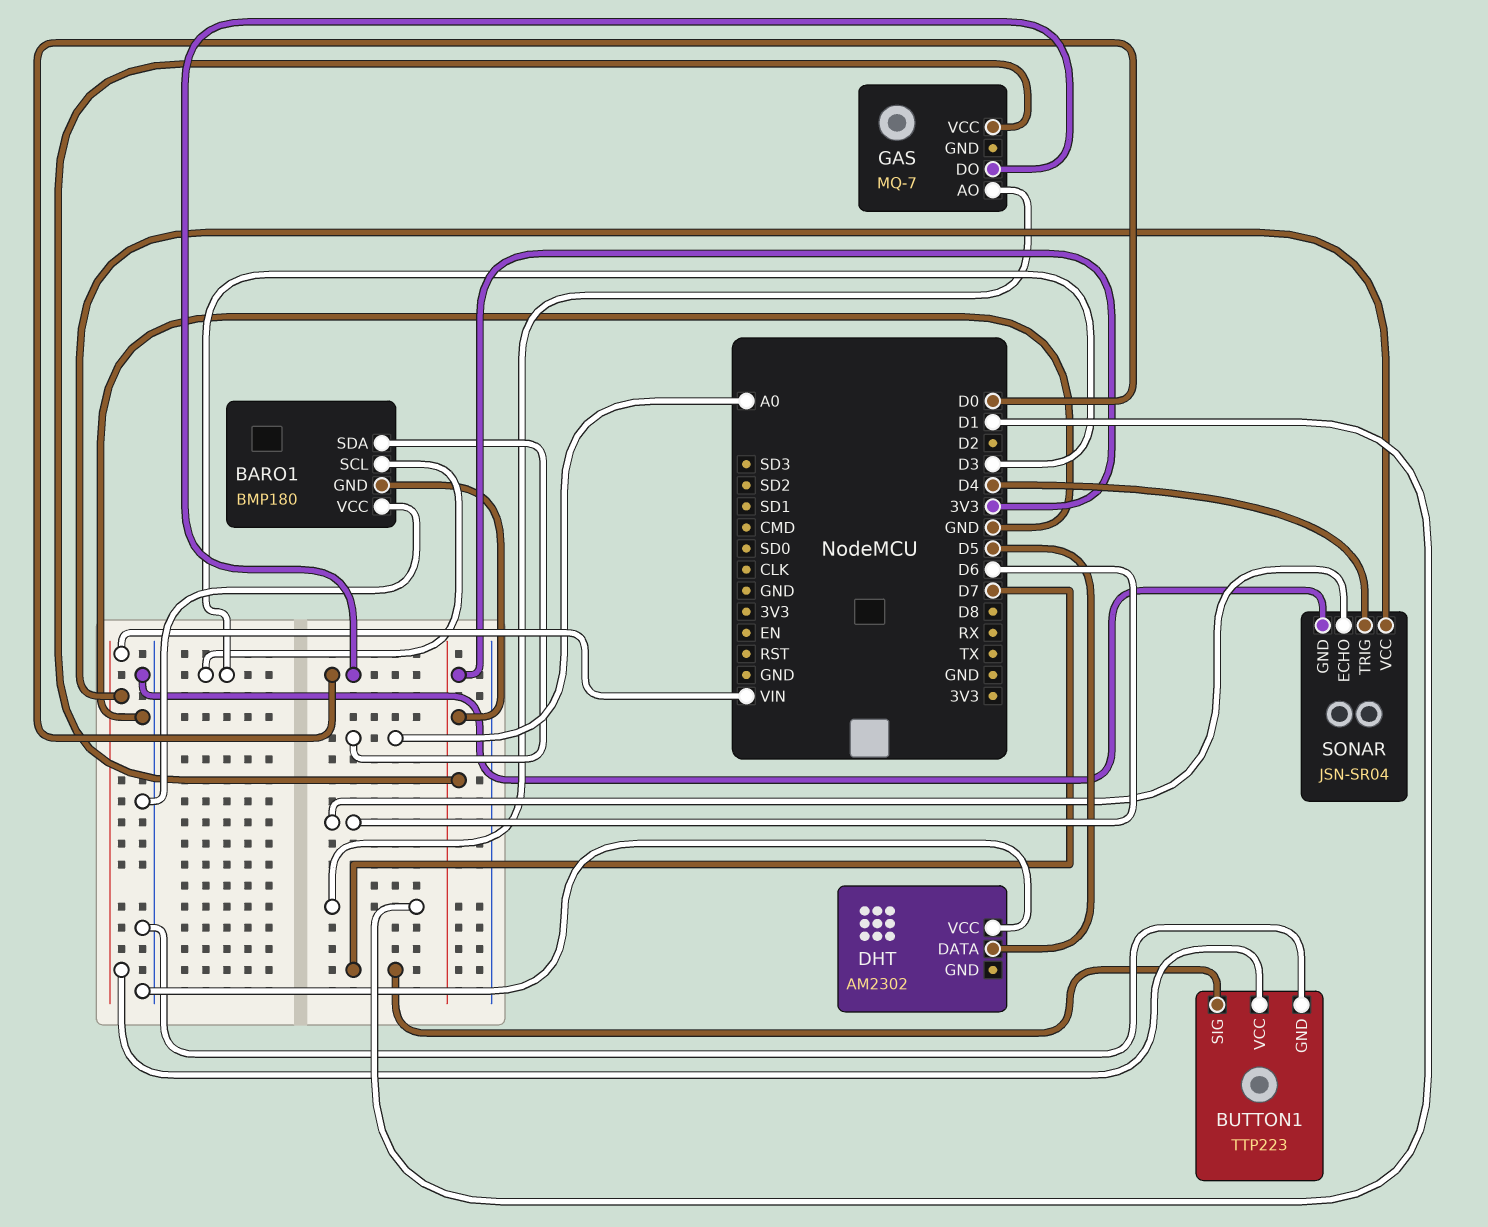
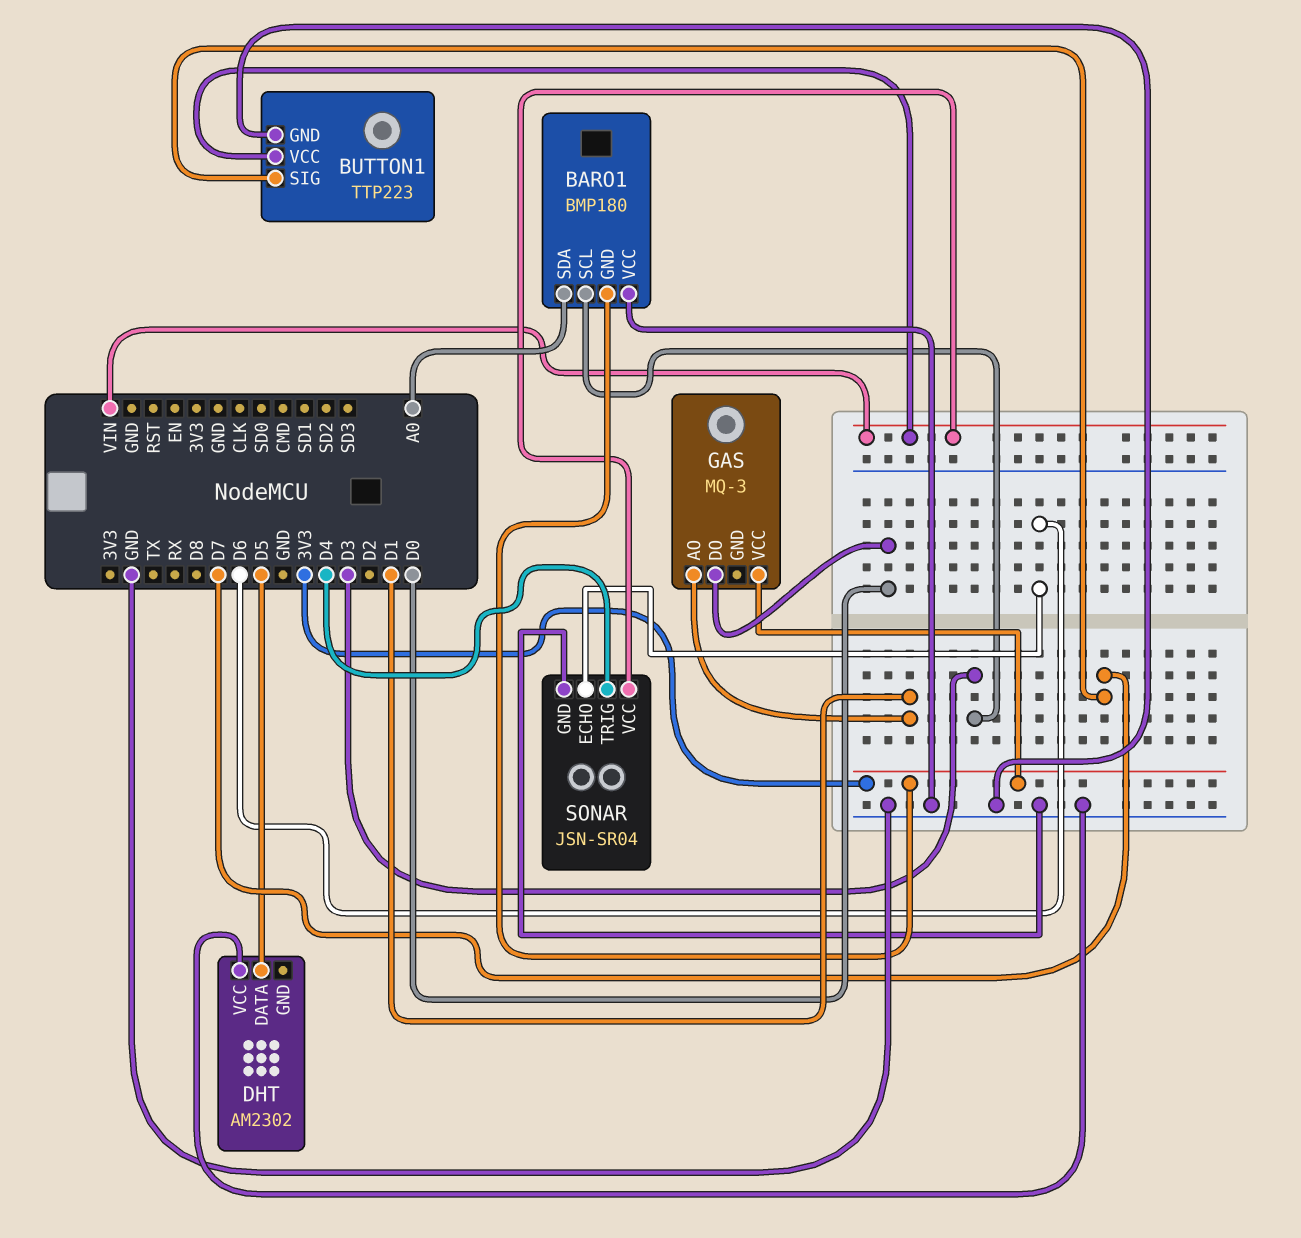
GAS: MQ-7 -> MQ-3

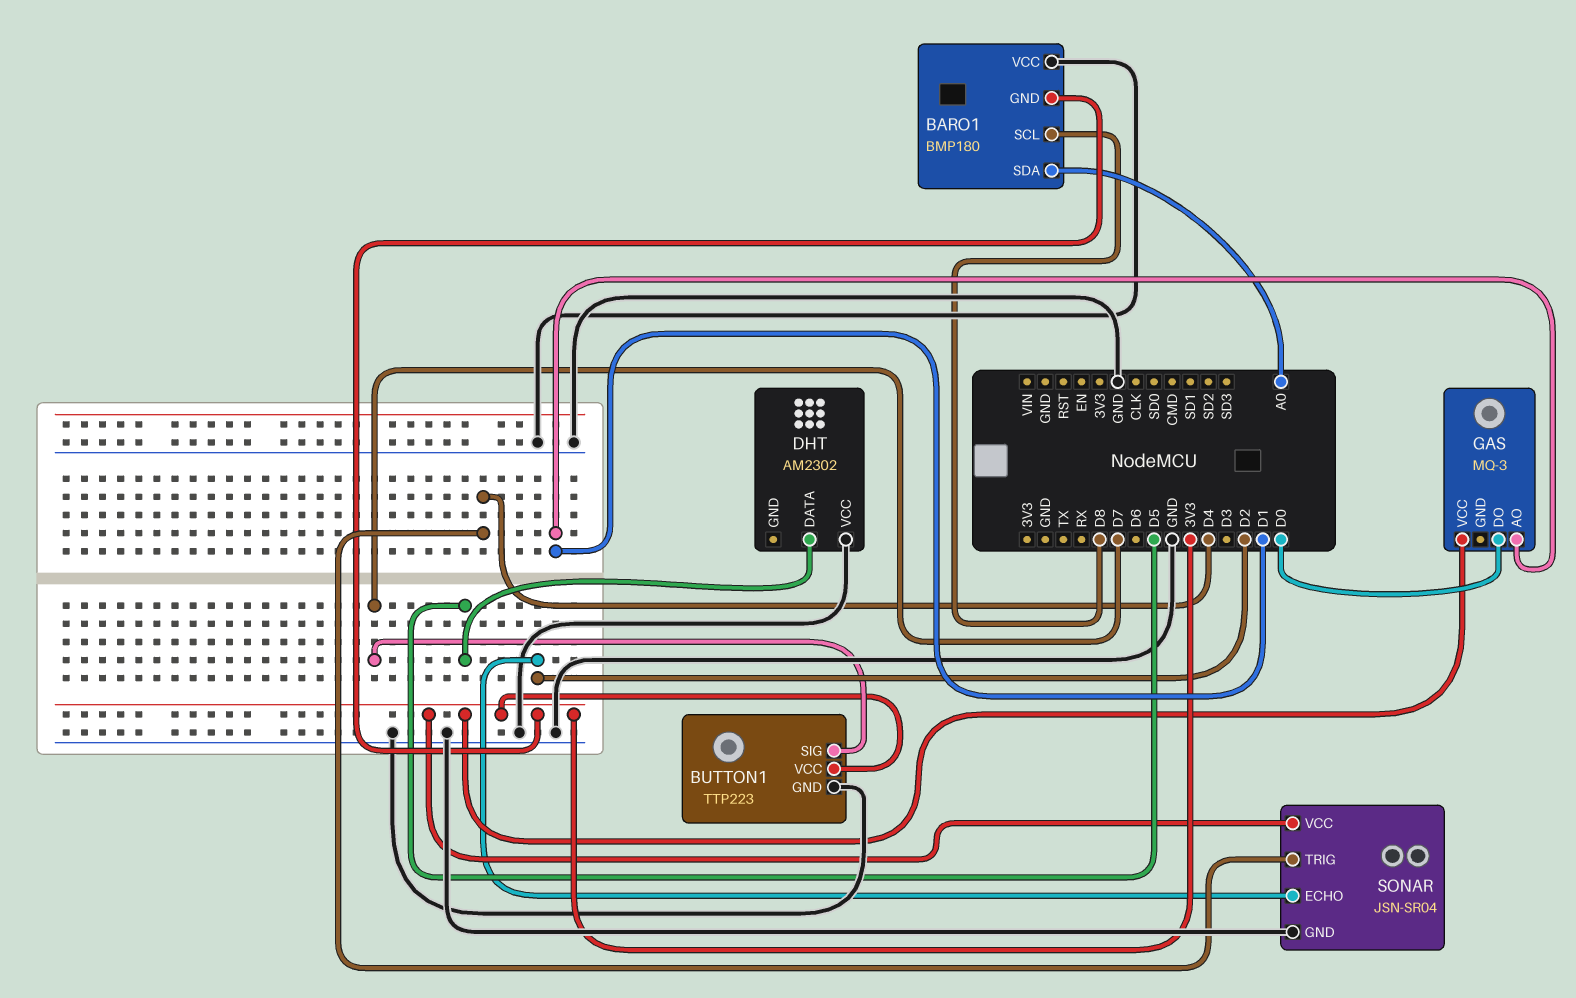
BARO1 pin SCL: D3 -> D8
BUTTON1 pin VCC: VIN -> 3V3
SONAR pin ECHO: D6 -> D2
SONAR pin VCC: VIN -> 3V3

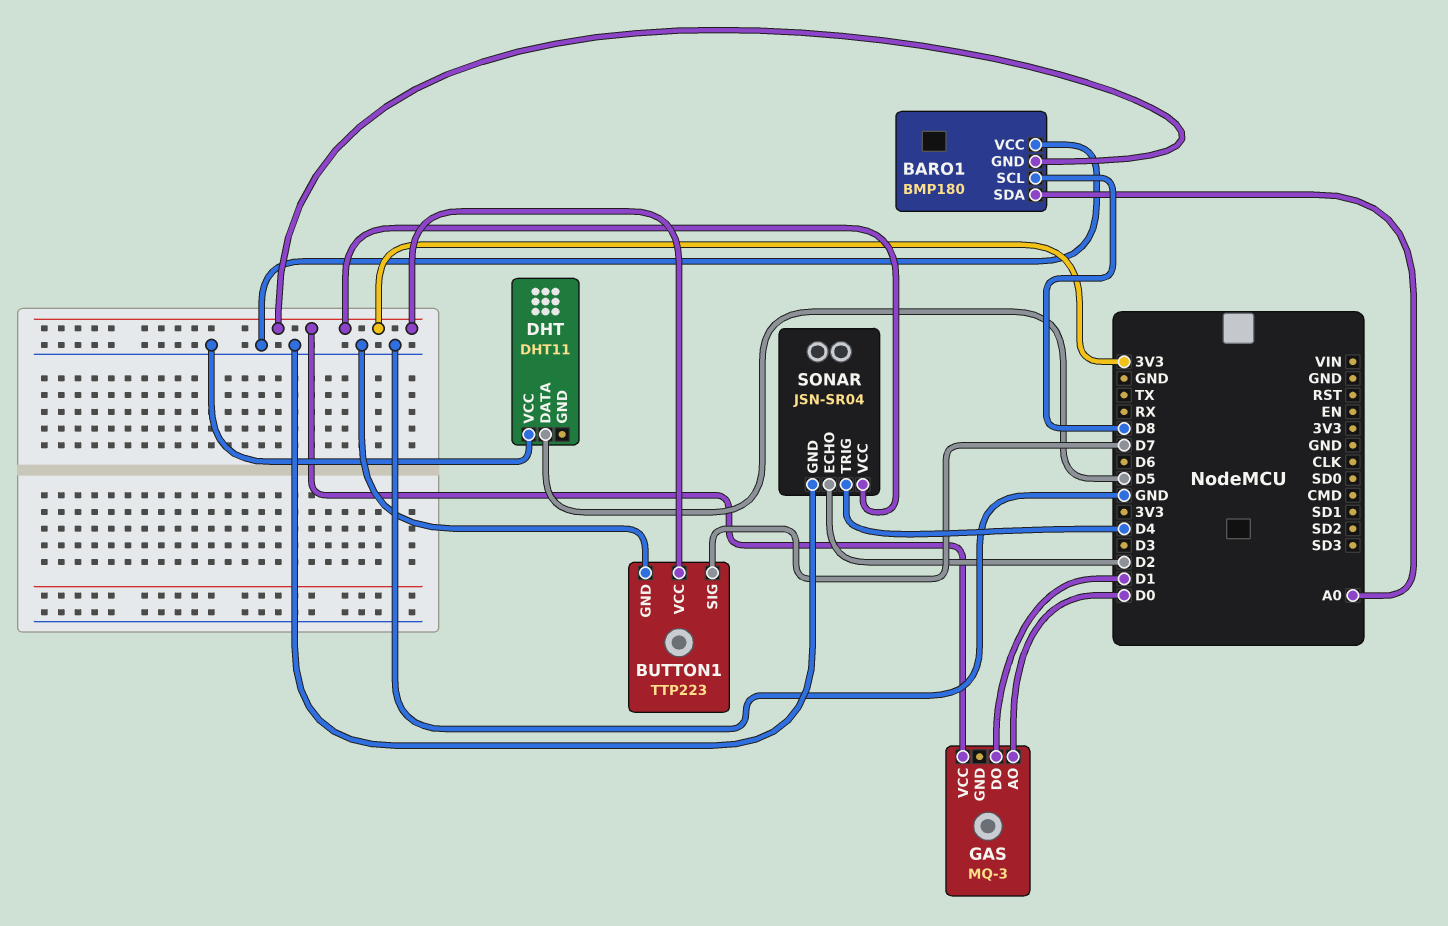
DHT: AM2302 -> DHT11
GAS pin AO: D1 -> D0
GAS pin DO: D0 -> D1

